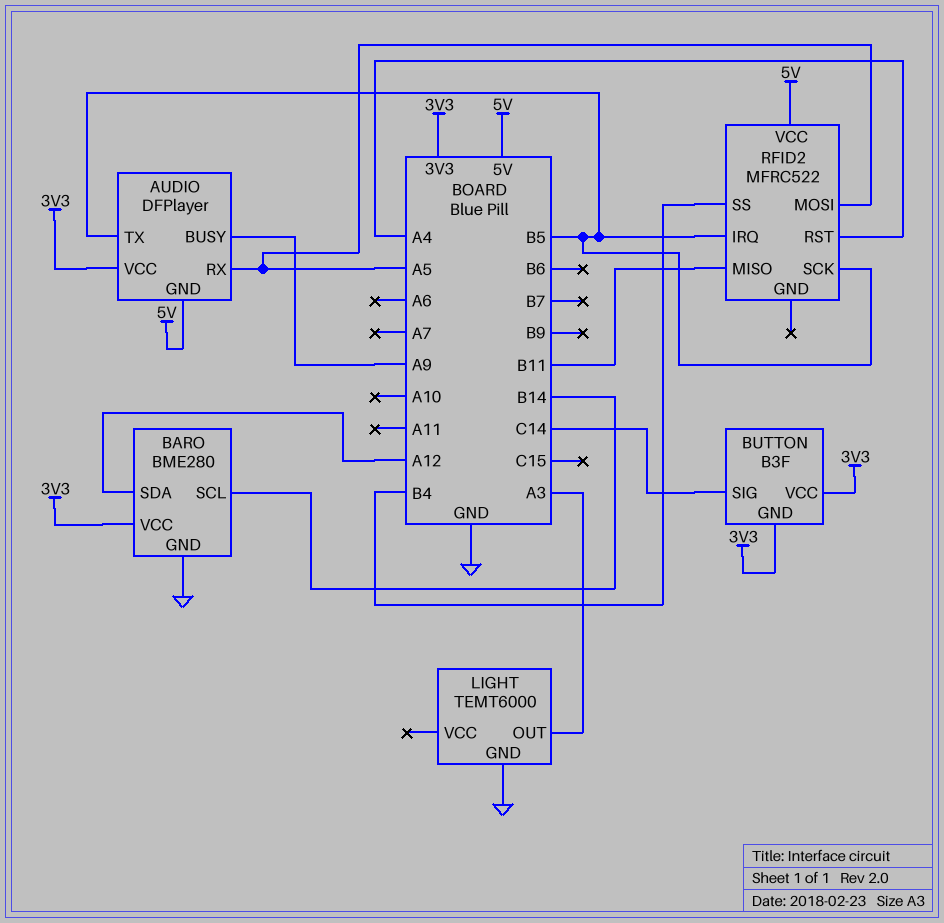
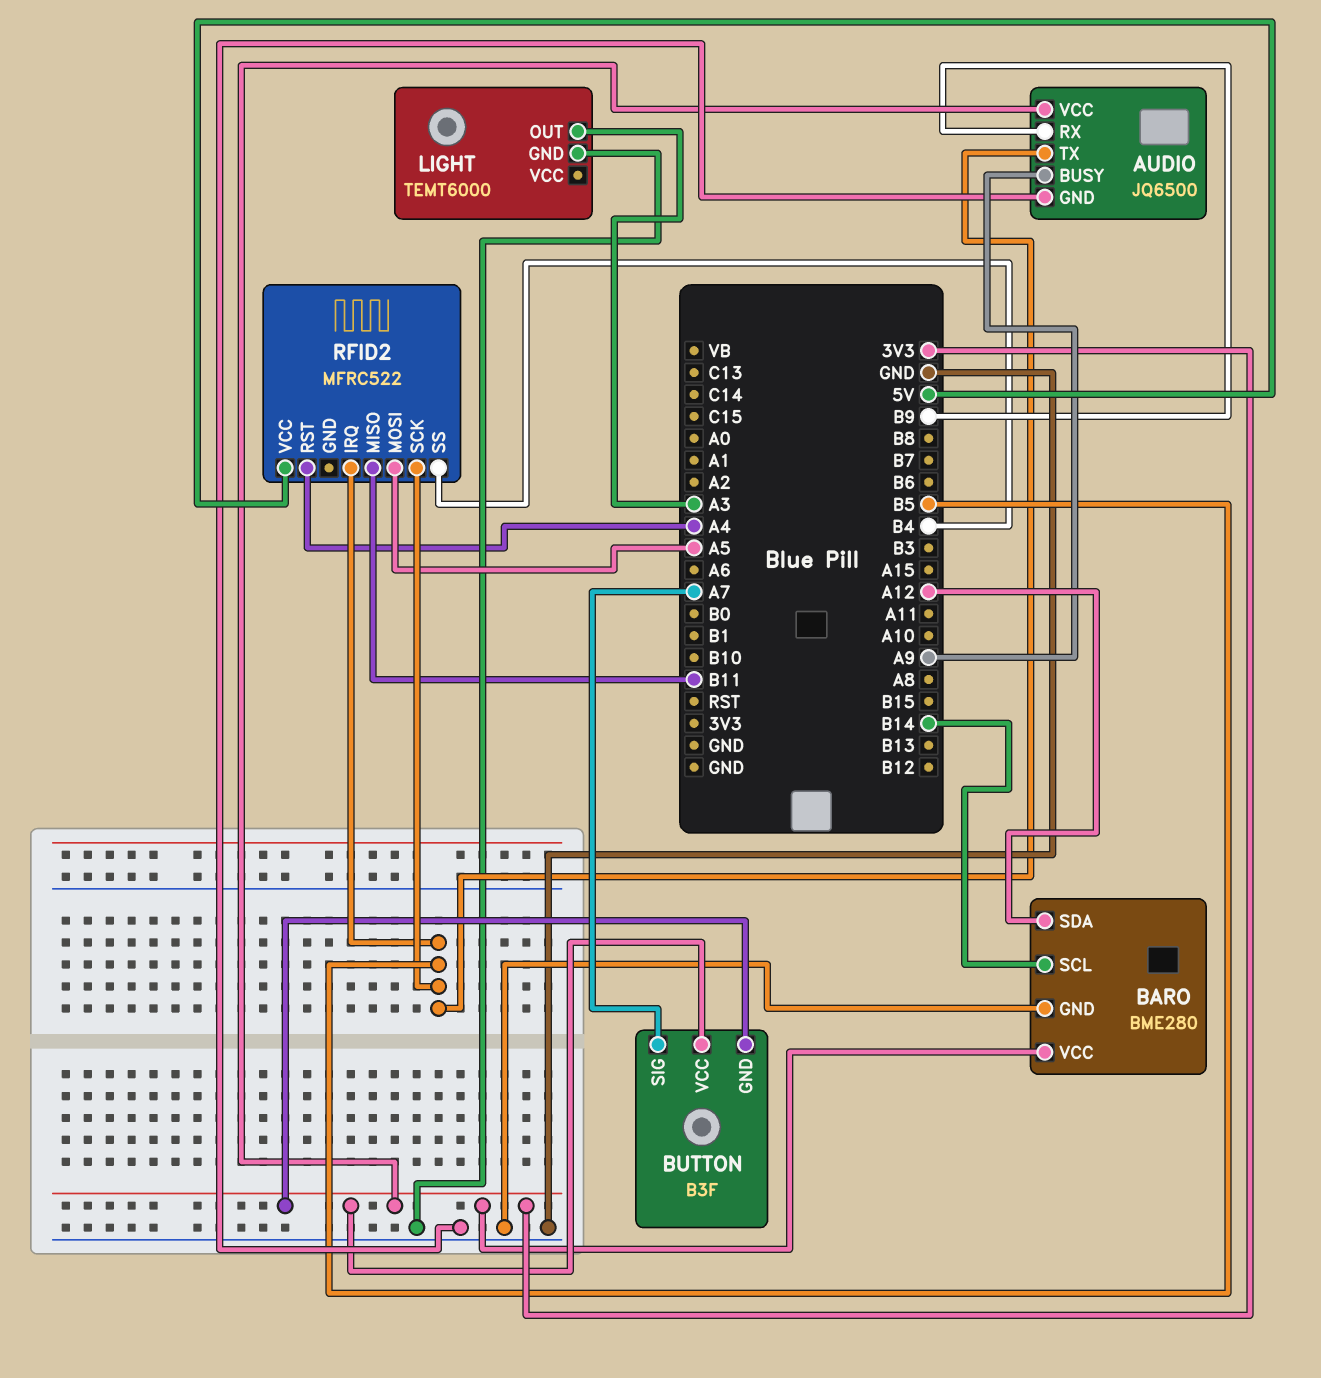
AUDIO: DFPlayer -> JQ6500
AUDIO pin GND: 5V -> GND
AUDIO pin RX: A5 -> B9
BUTTON pin SIG: C14 -> A7

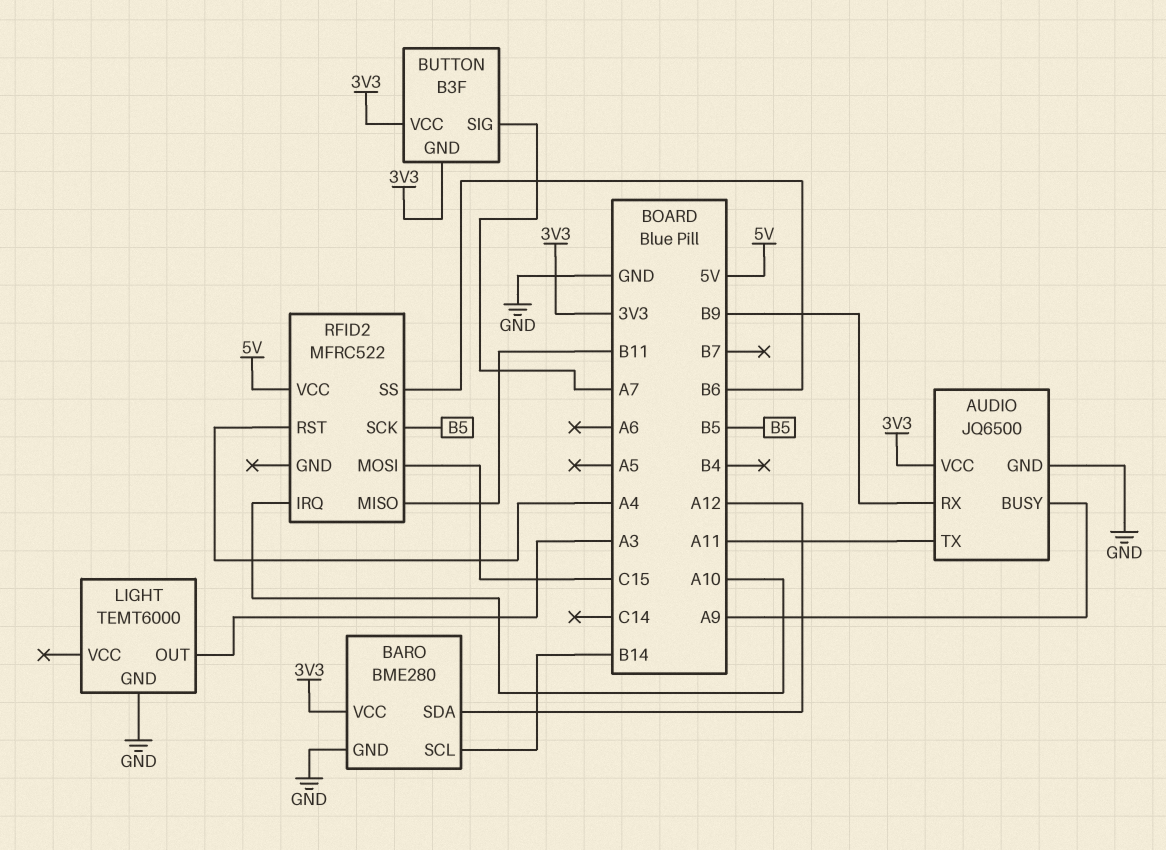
AUDIO pin TX: B5 -> A11
RFID2 pin IRQ: B5 -> A10
RFID2 pin MOSI: A5 -> C15
RFID2 pin SS: B4 -> B6

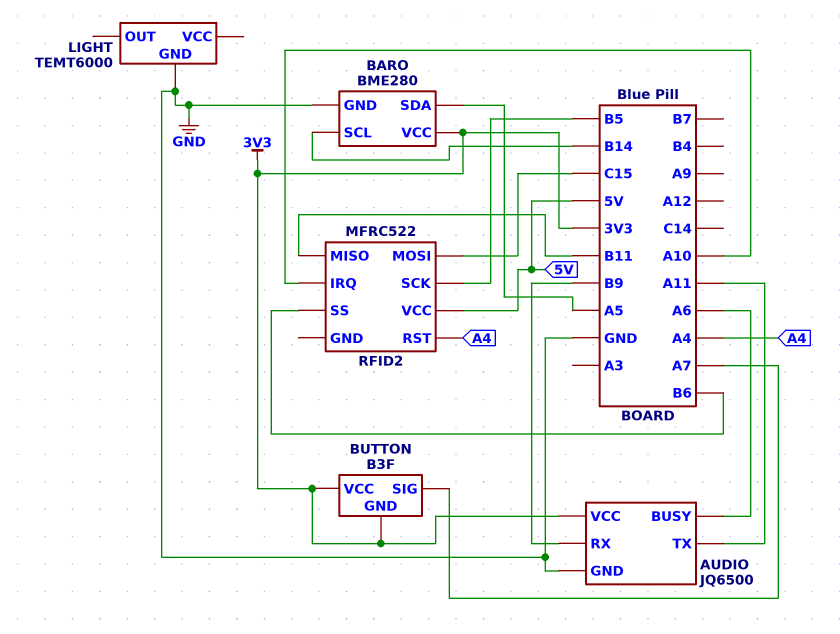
AUDIO pin BUSY: A9 -> A6
BARO pin SDA: A12 -> A5
LIGHT pin OUT: A3 -> none

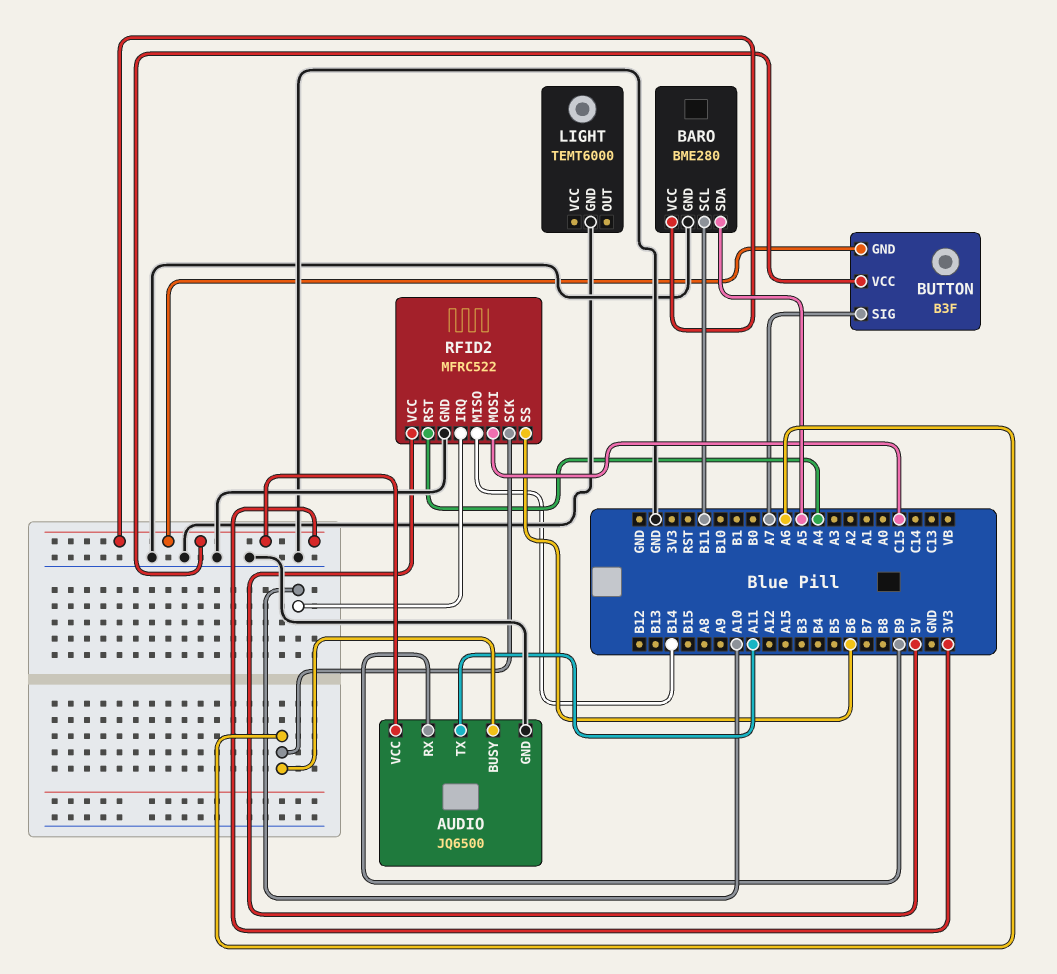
BARO pin SCL: B14 -> B11
RFID2 pin GND: none -> GND
RFID2 pin MISO: B11 -> B14
RFID2 pin SCK: B5 -> A6

